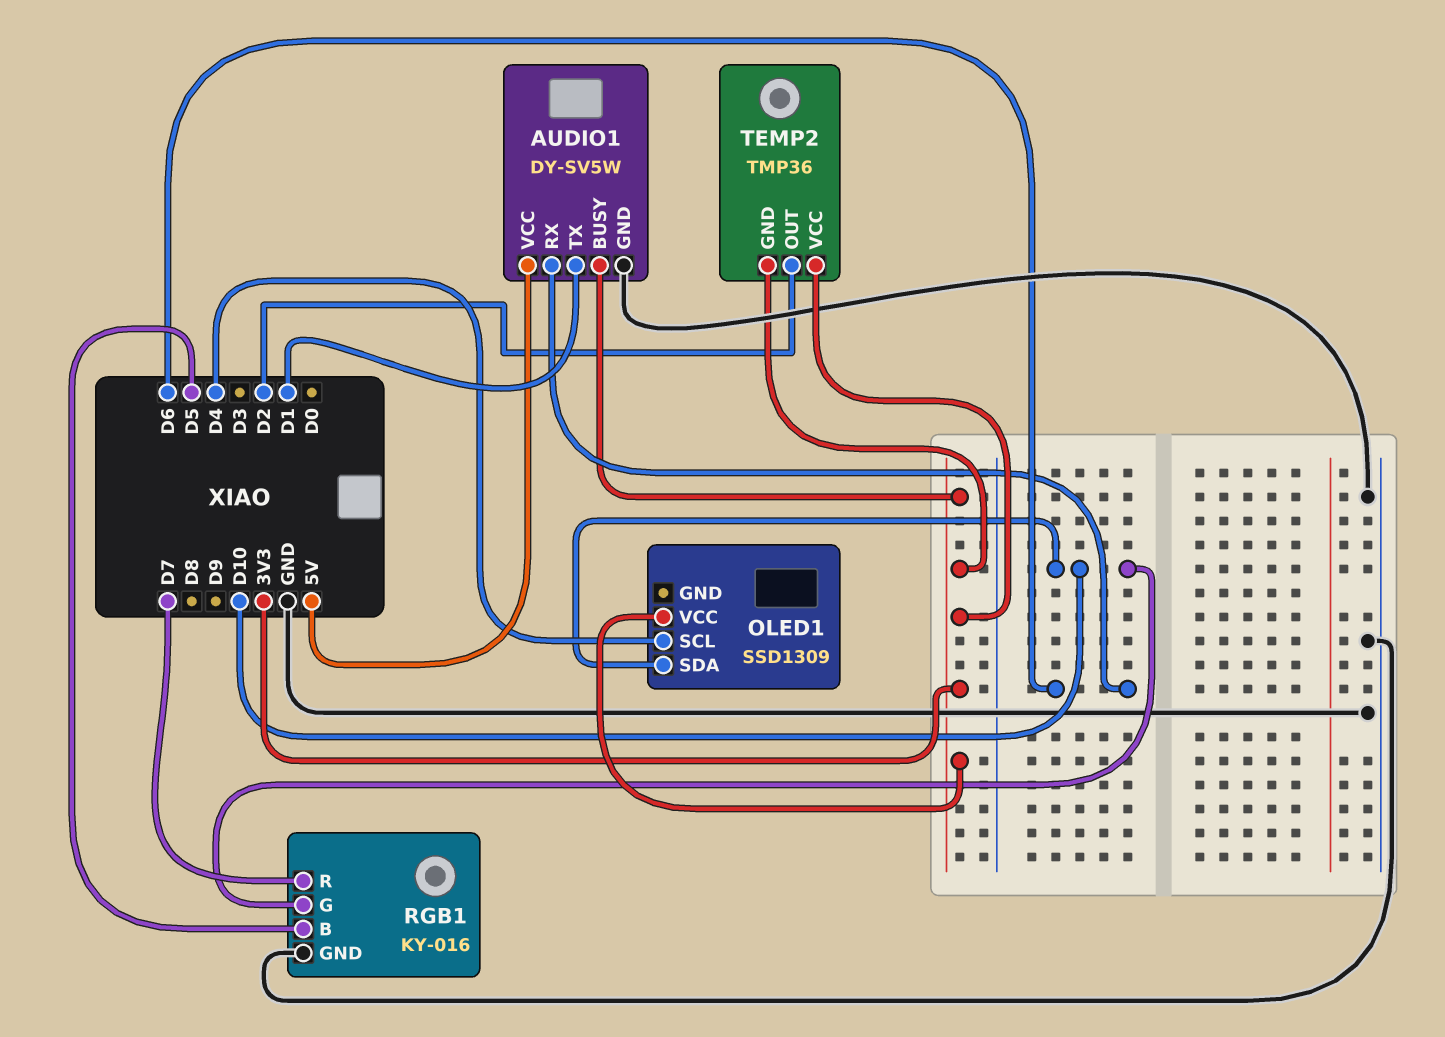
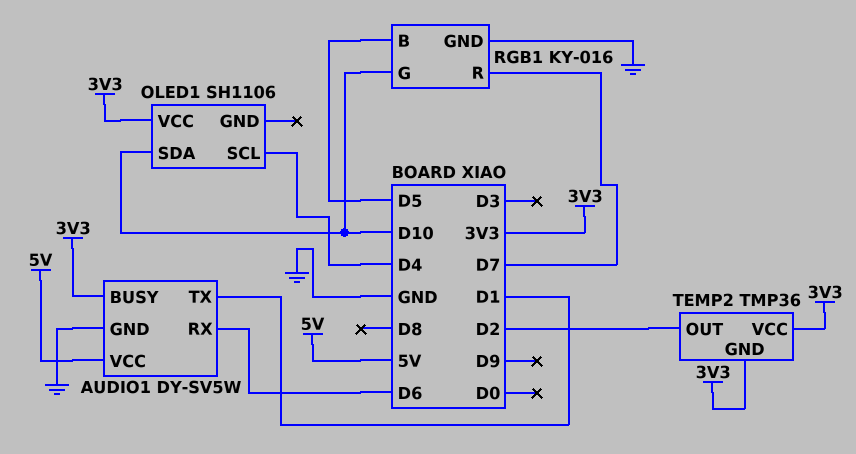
OLED1: SSD1309 -> SH1106

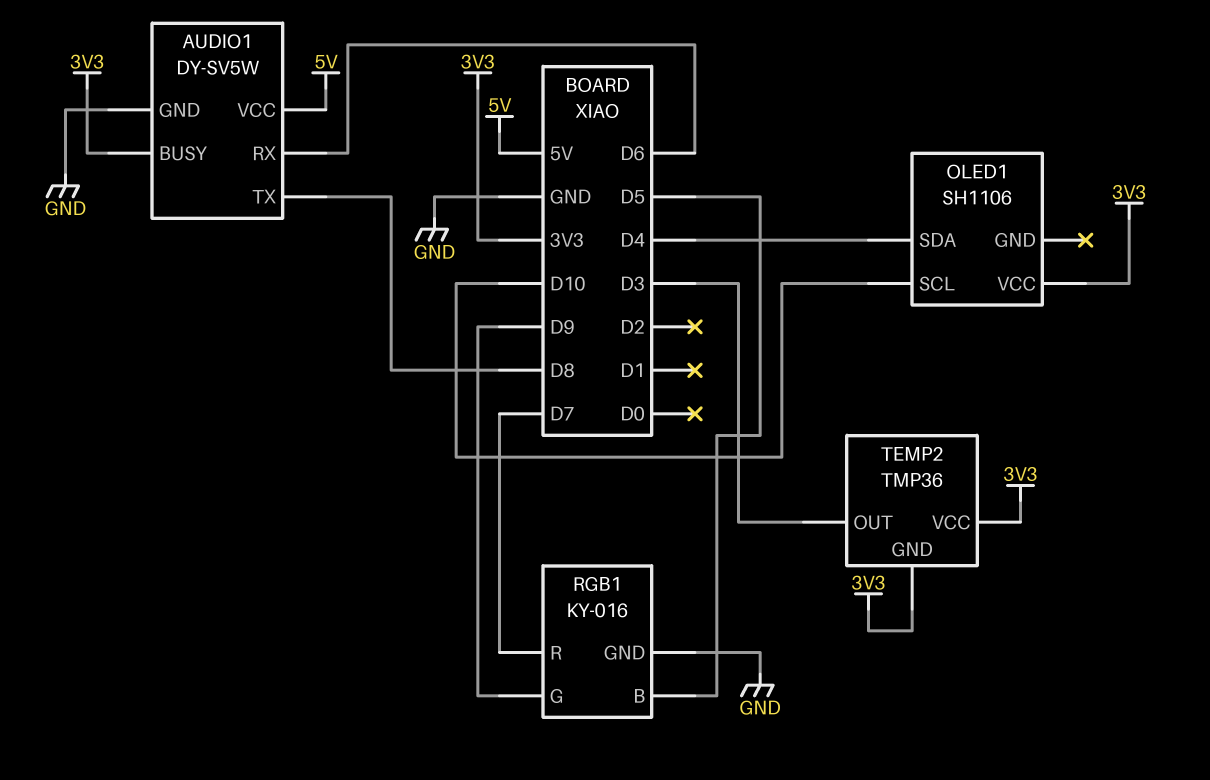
AUDIO1 pin TX: D1 -> D8
OLED1 pin SCL: D4 -> D10
OLED1 pin SDA: D10 -> D4
RGB1 pin G: D10 -> D9
TEMP2 pin OUT: D2 -> D3

